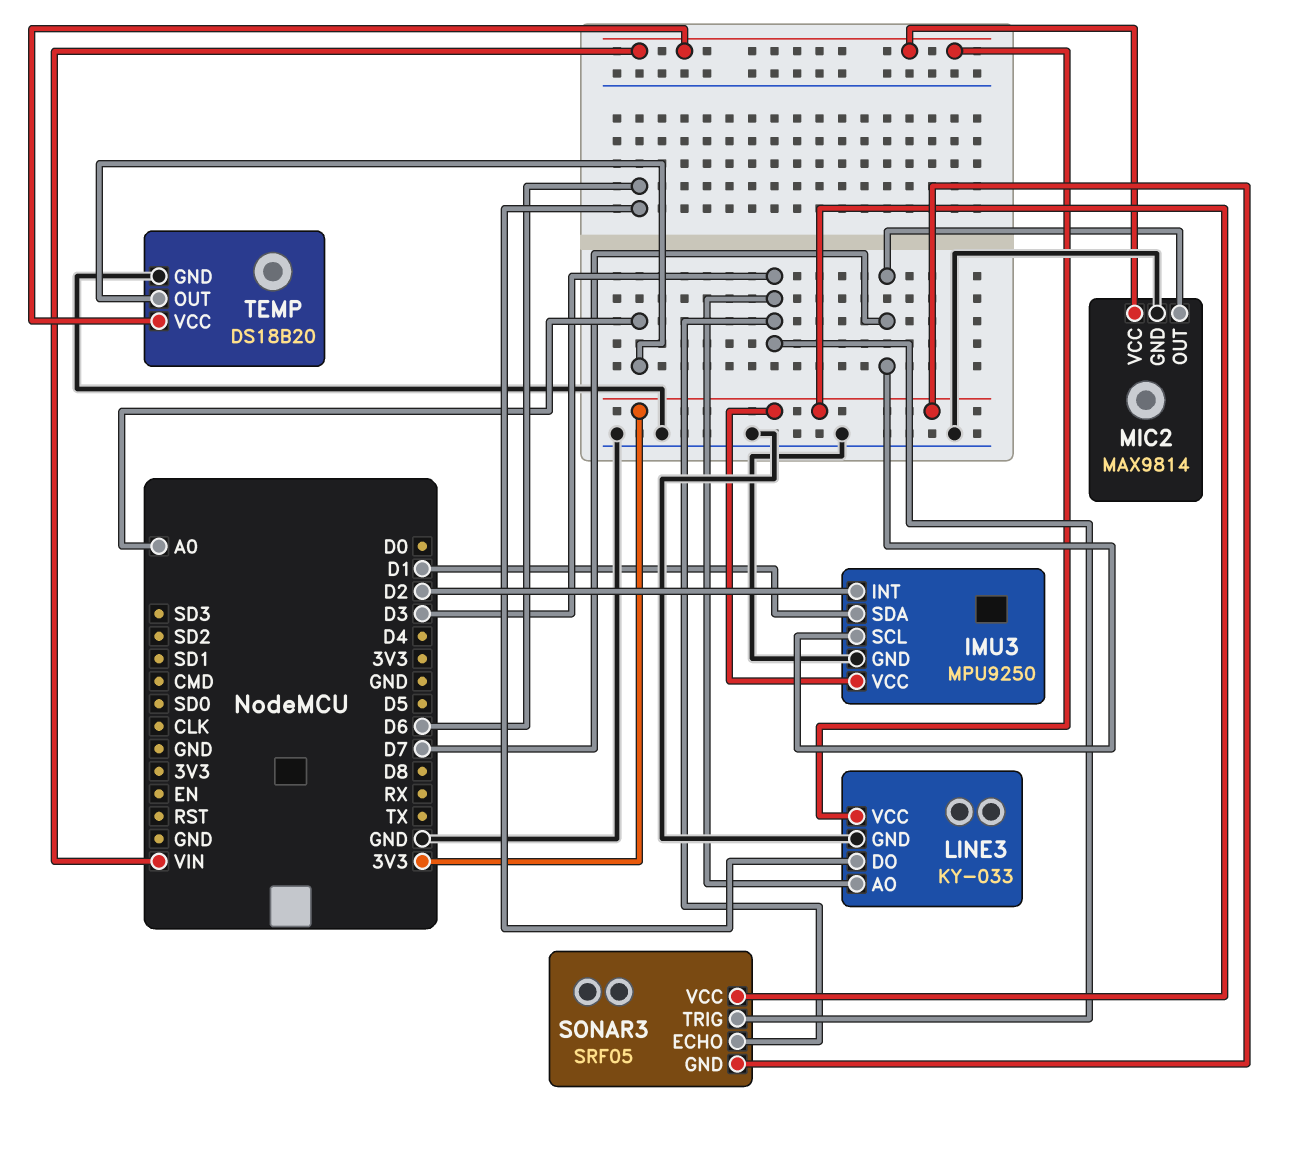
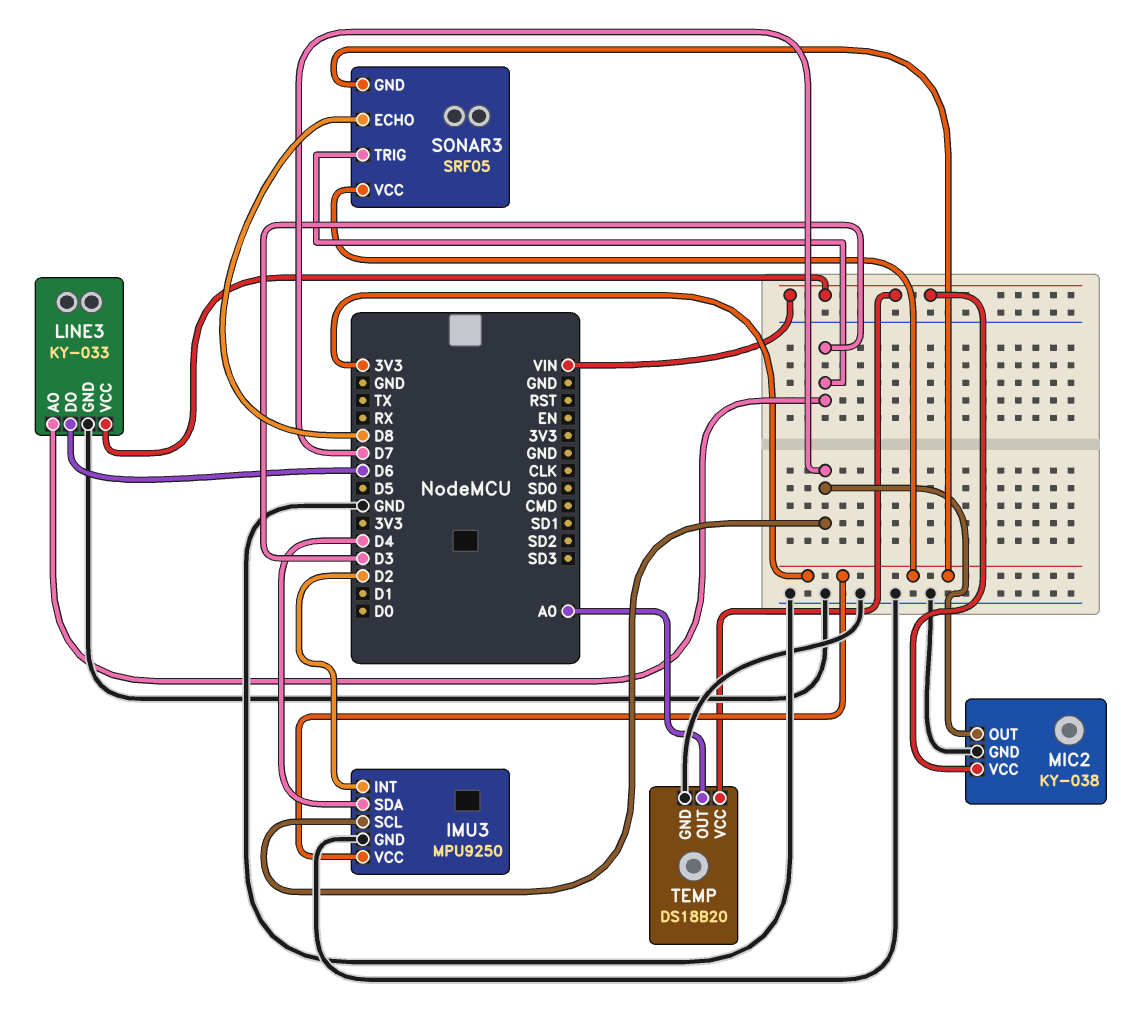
IMU3 pin SDA: D1 -> D4
MIC2: MAX9814 -> KY-038
SONAR3 pin ECHO: D3 -> D8

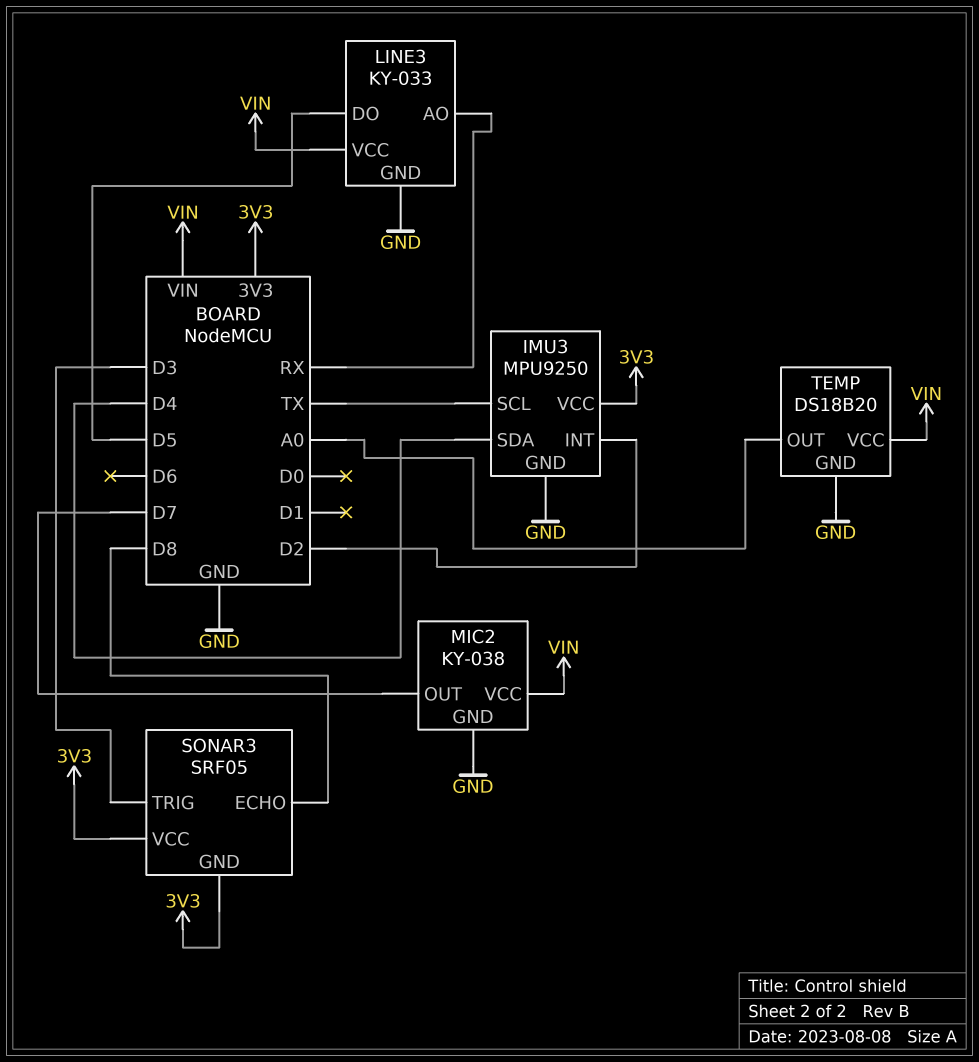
IMU3 pin SCL: D7 -> TX
LINE3 pin AO: D3 -> RX
LINE3 pin DO: D6 -> D5

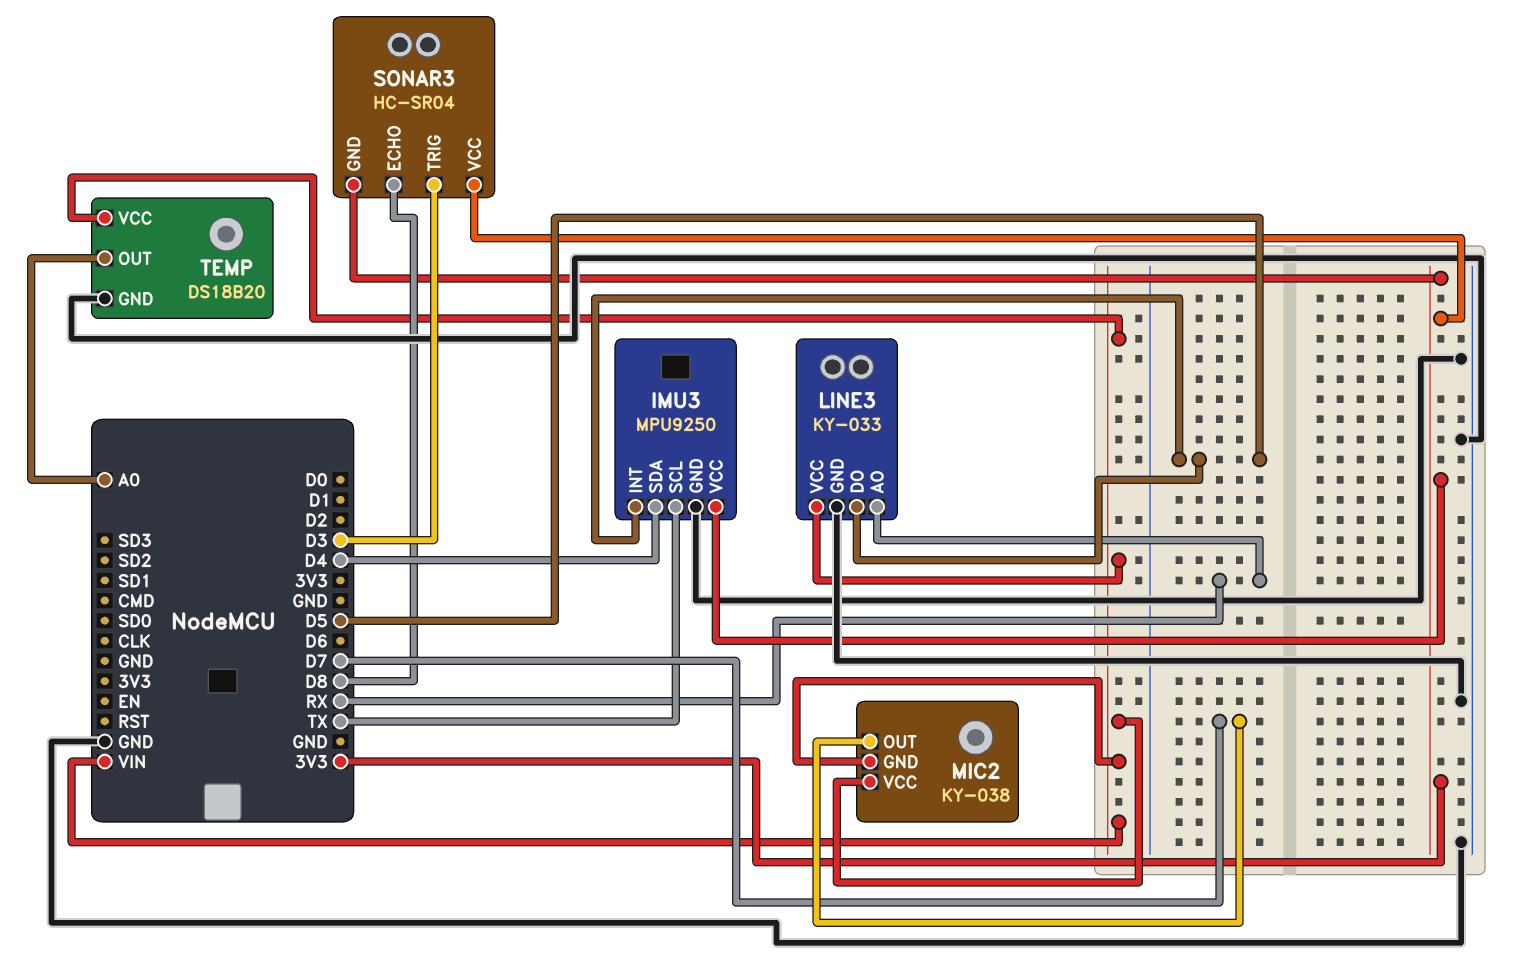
IMU3 pin INT: D2 -> D5
MIC2 pin GND: GND -> VIN
SONAR3: SRF05 -> HC-SR04

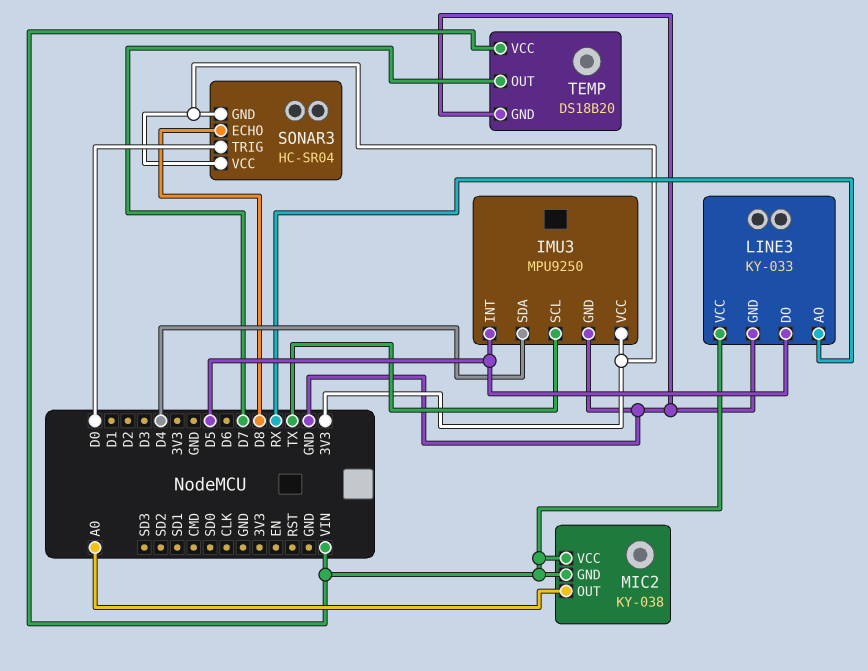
MIC2 pin OUT: D7 -> A0
SONAR3 pin TRIG: D3 -> D0
TEMP pin OUT: A0 -> D7

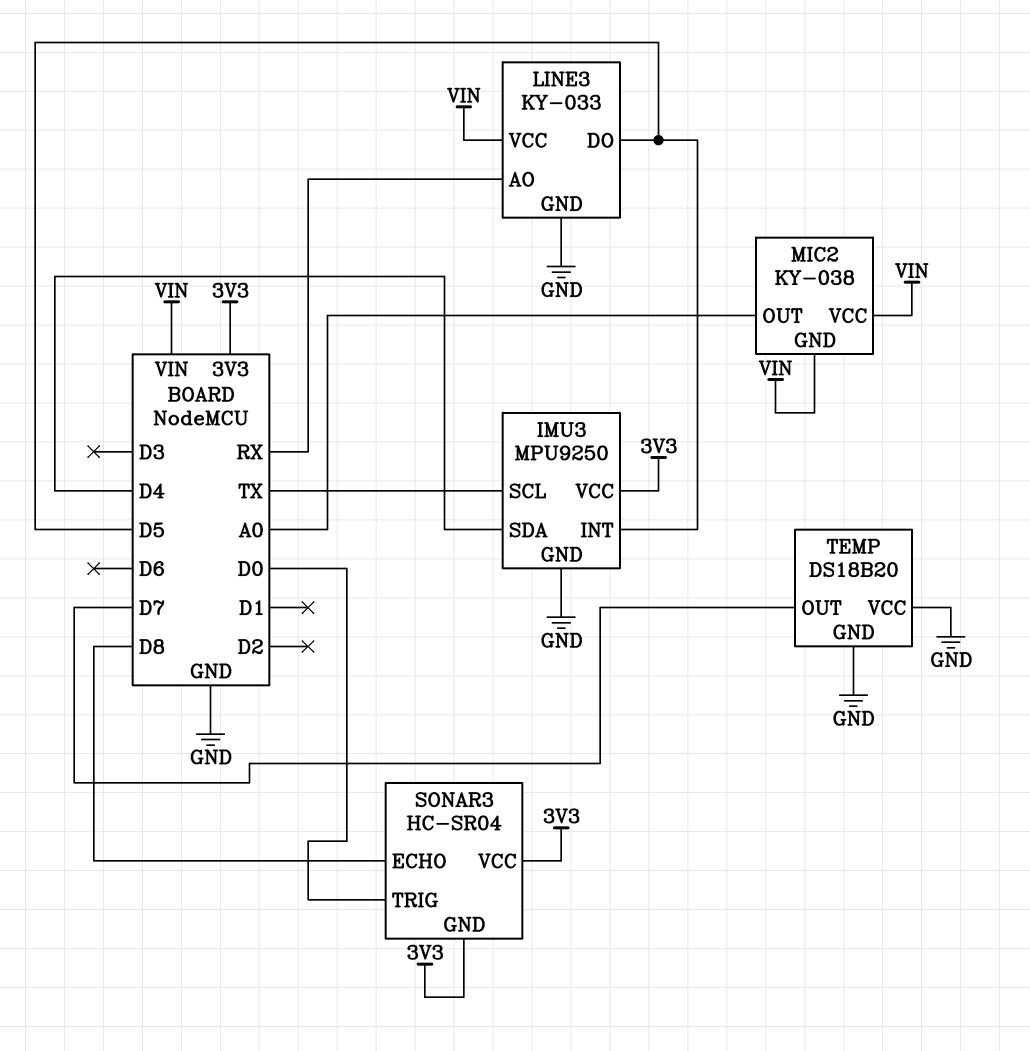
TEMP pin VCC: VIN -> GND

